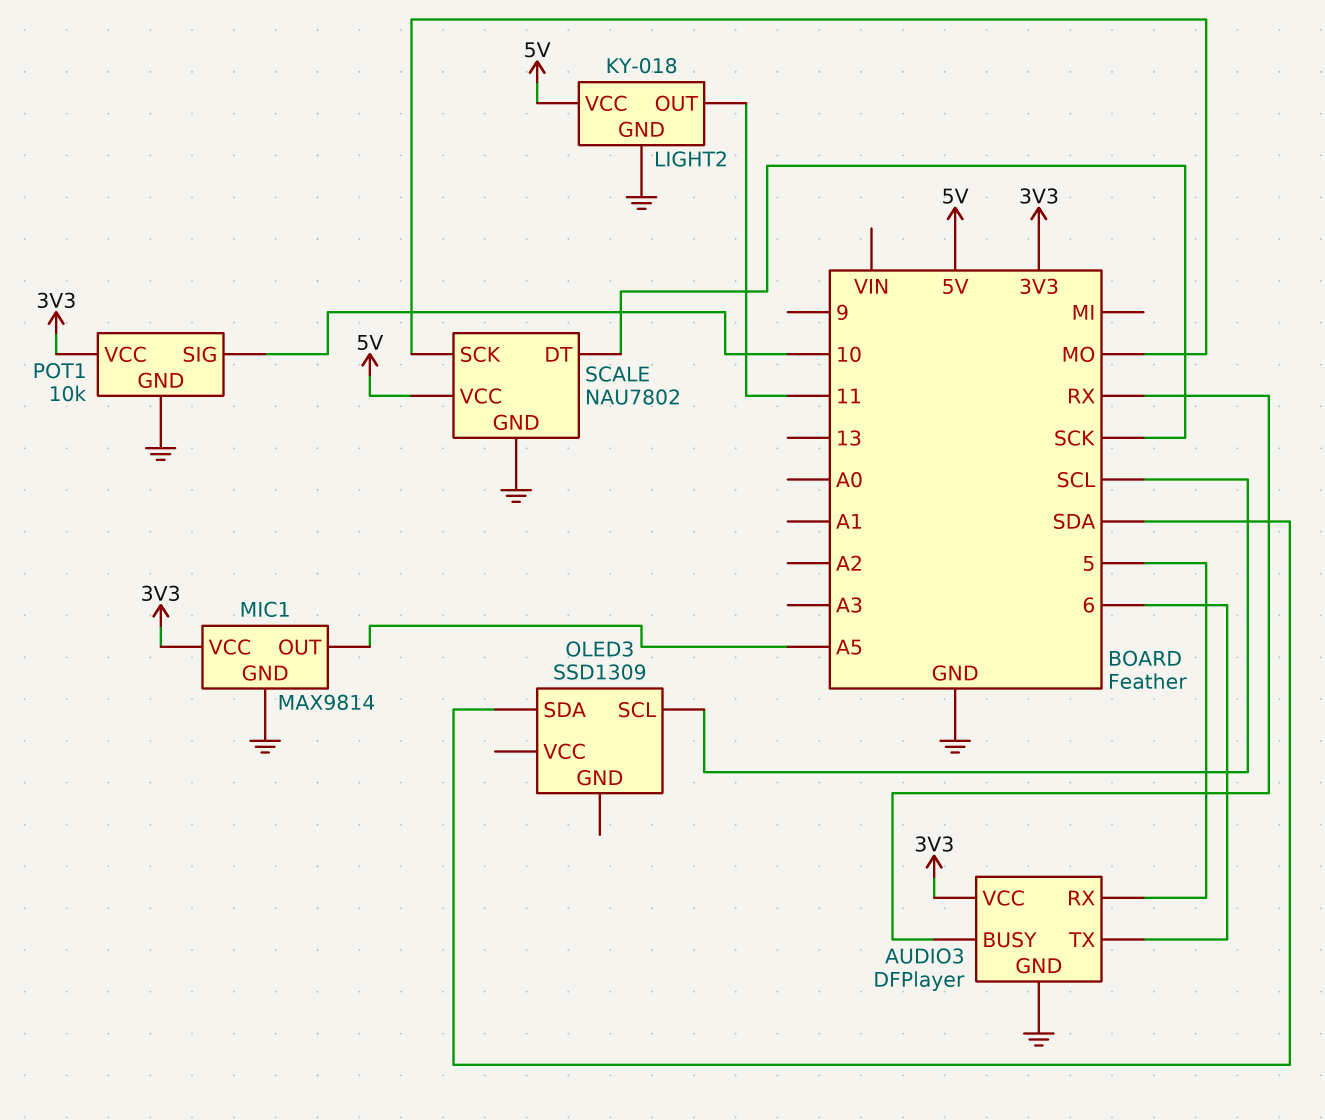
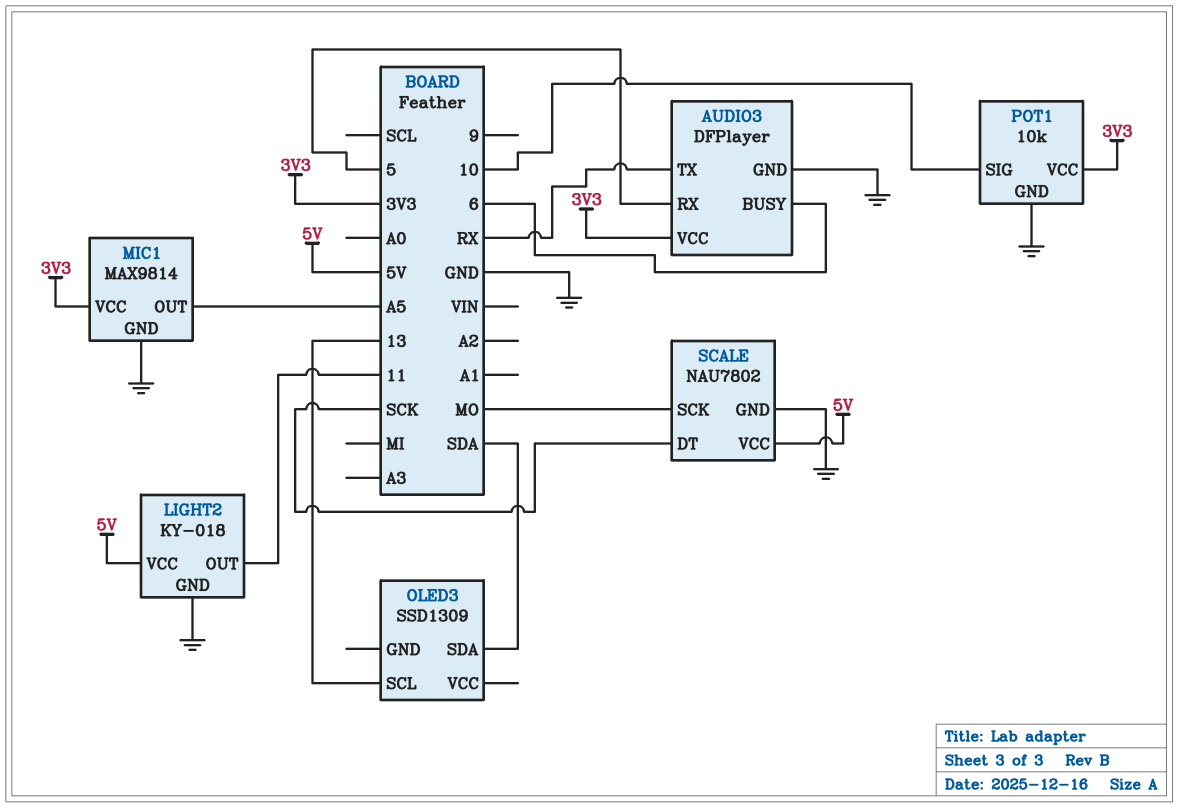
AUDIO3 pin BUSY: RX -> 6
AUDIO3 pin TX: 6 -> RX
OLED3 pin SCL: SCL -> 13

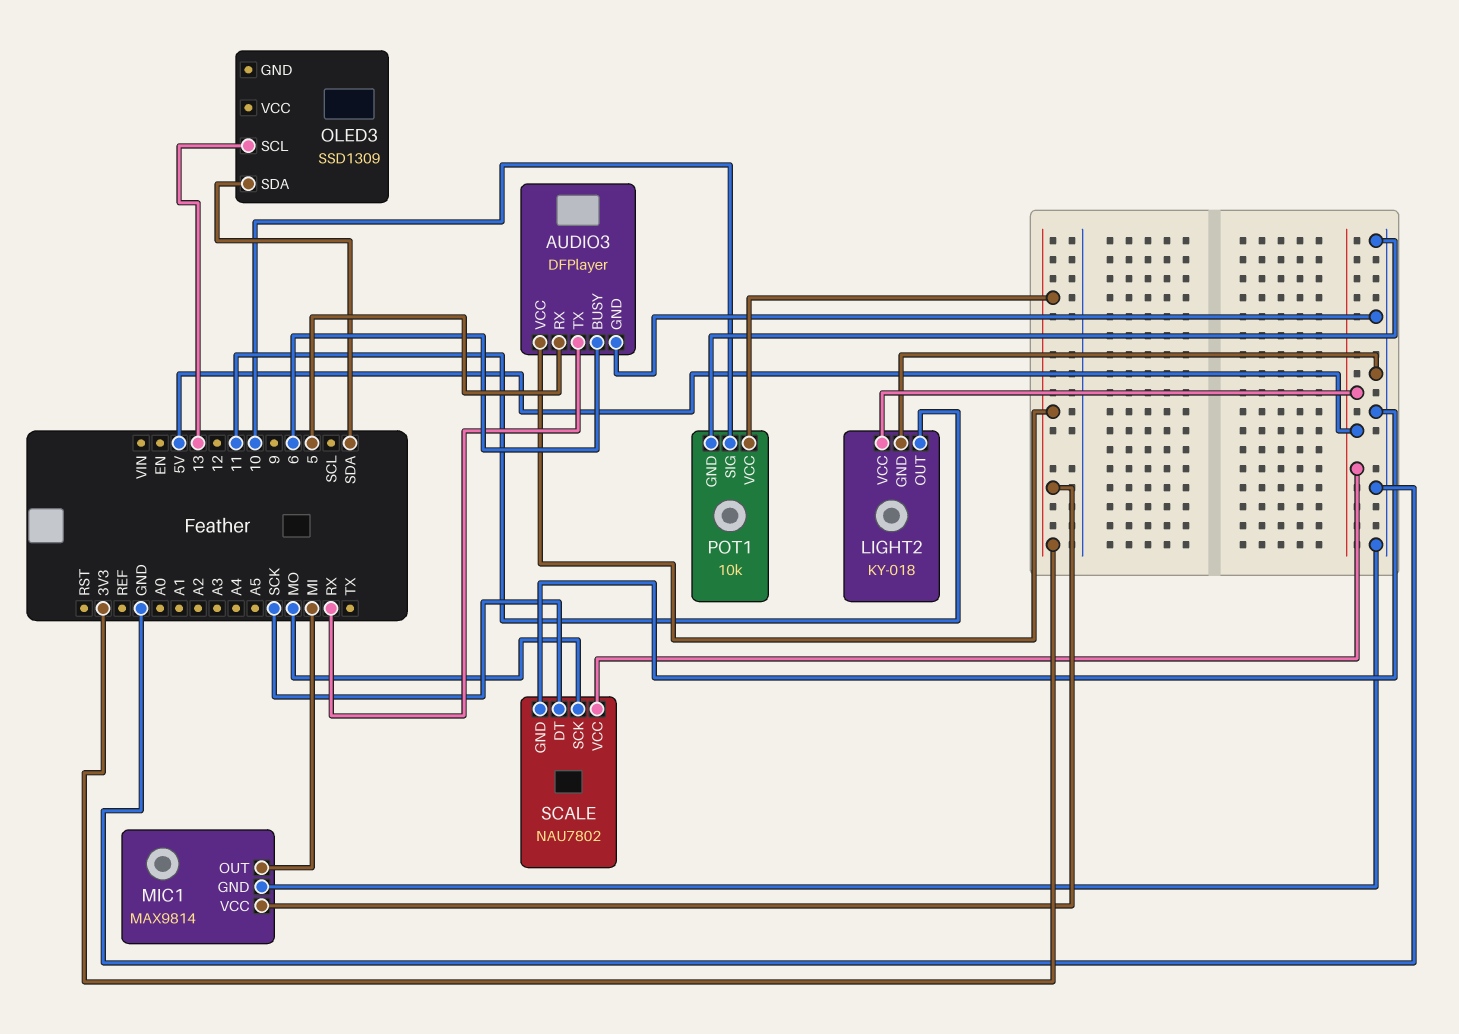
MIC1 pin OUT: A5 -> MI

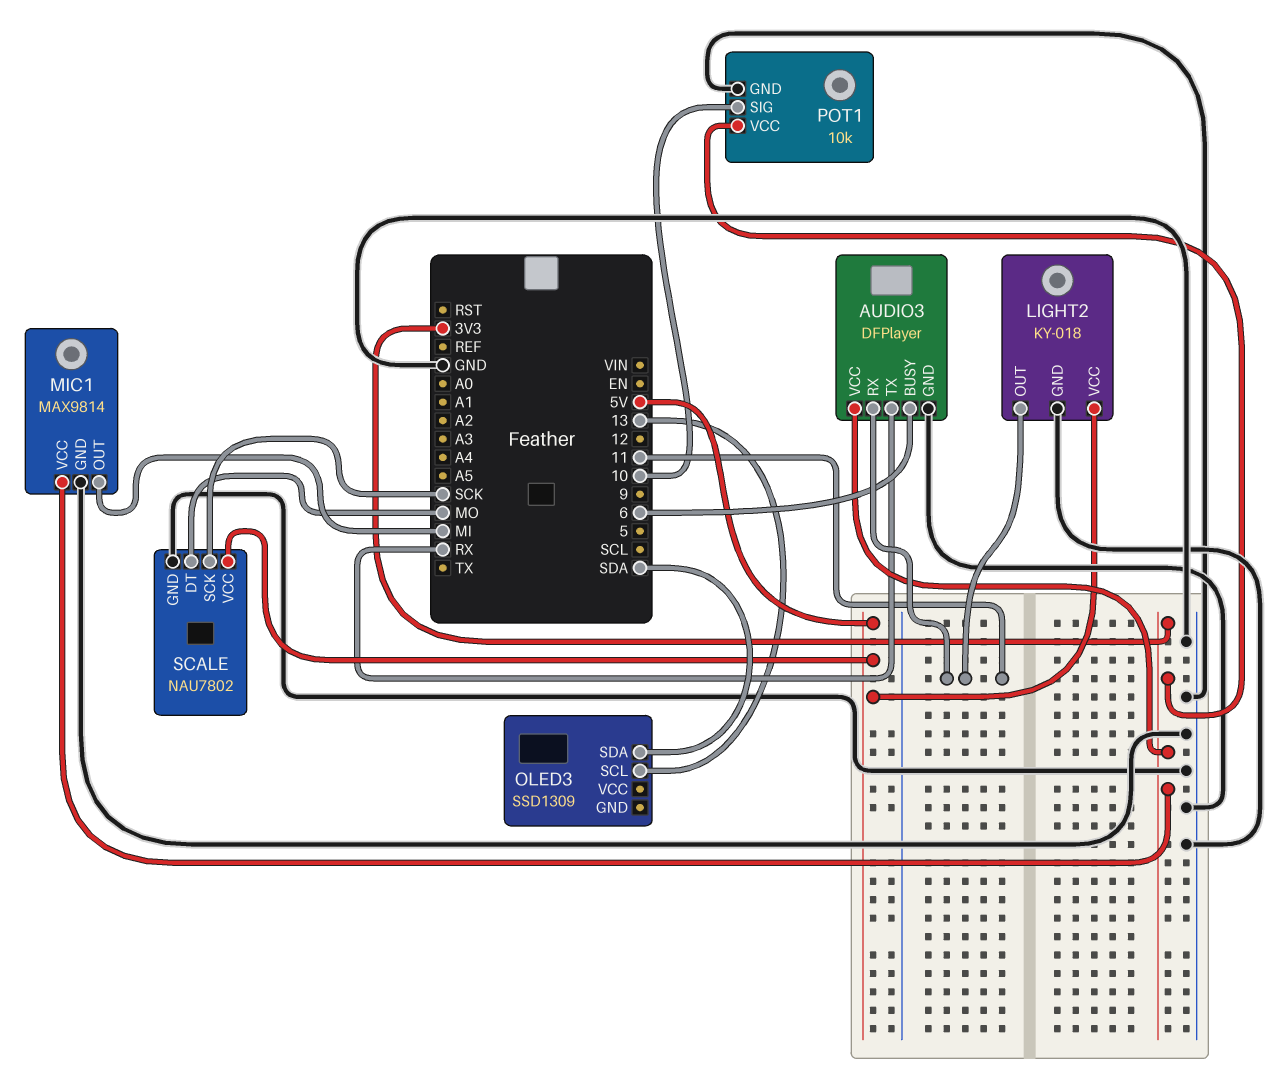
AUDIO3 pin RX: 5 -> 11
SCALE pin DT: SCK -> MO
SCALE pin SCK: MO -> SCK

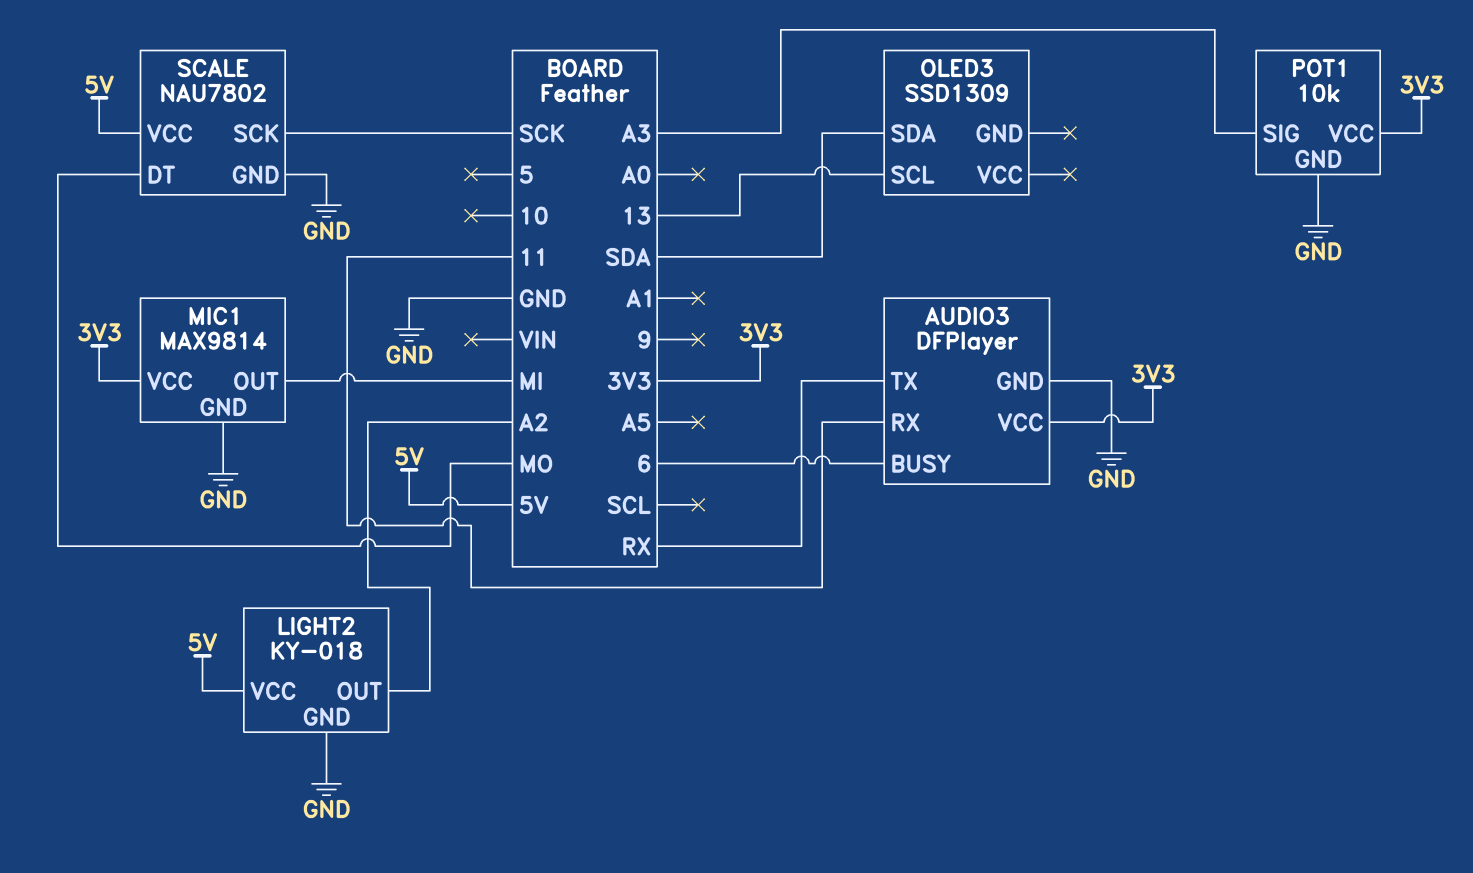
LIGHT2 pin OUT: 11 -> A2
POT1 pin SIG: 10 -> A3

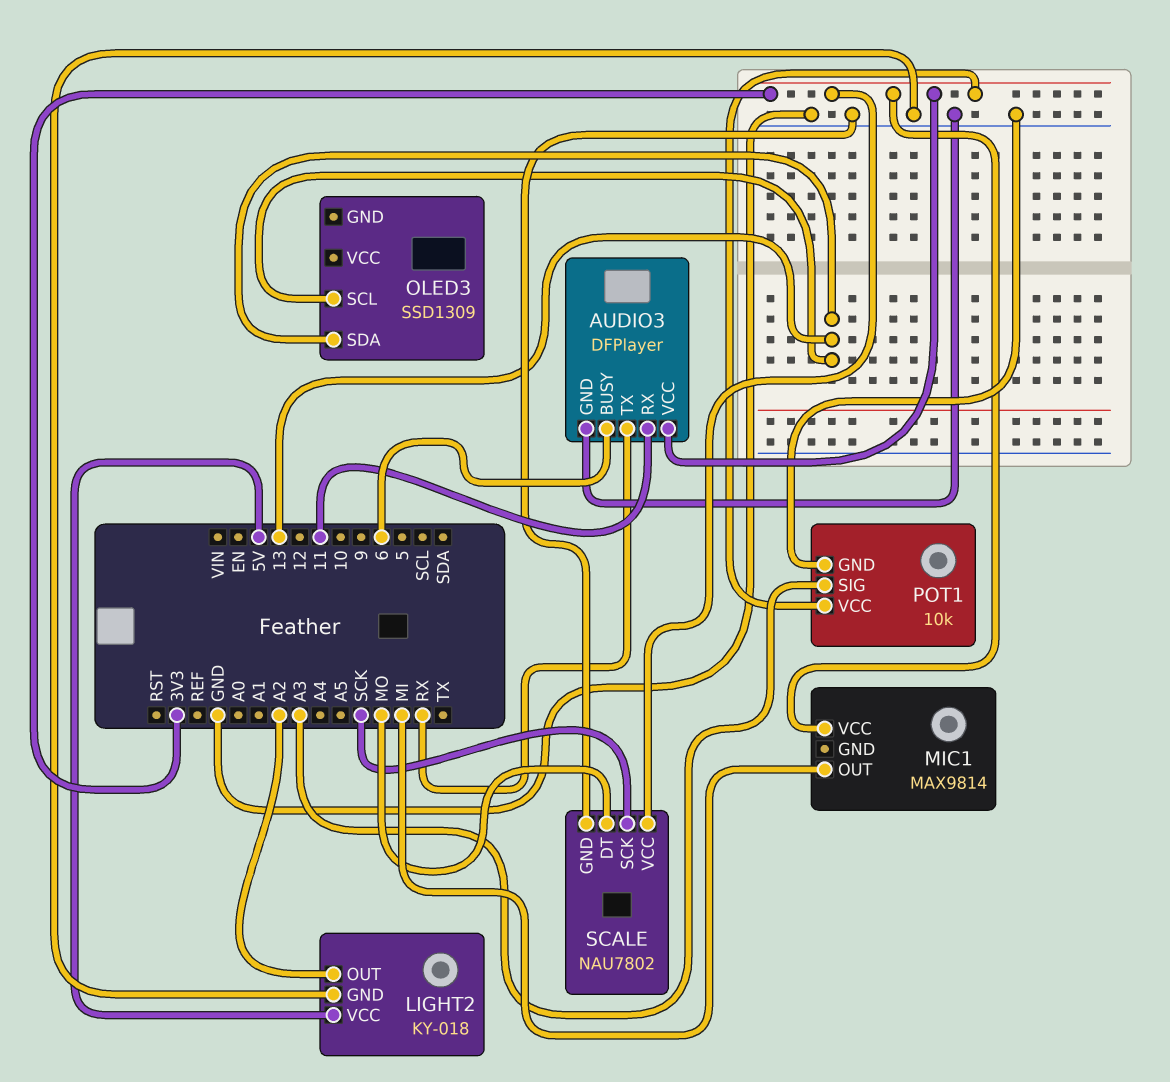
MIC1 pin GND: GND -> none
OLED3 pin SDA: SDA -> 13
SCALE pin VCC: 5V -> 3V3

